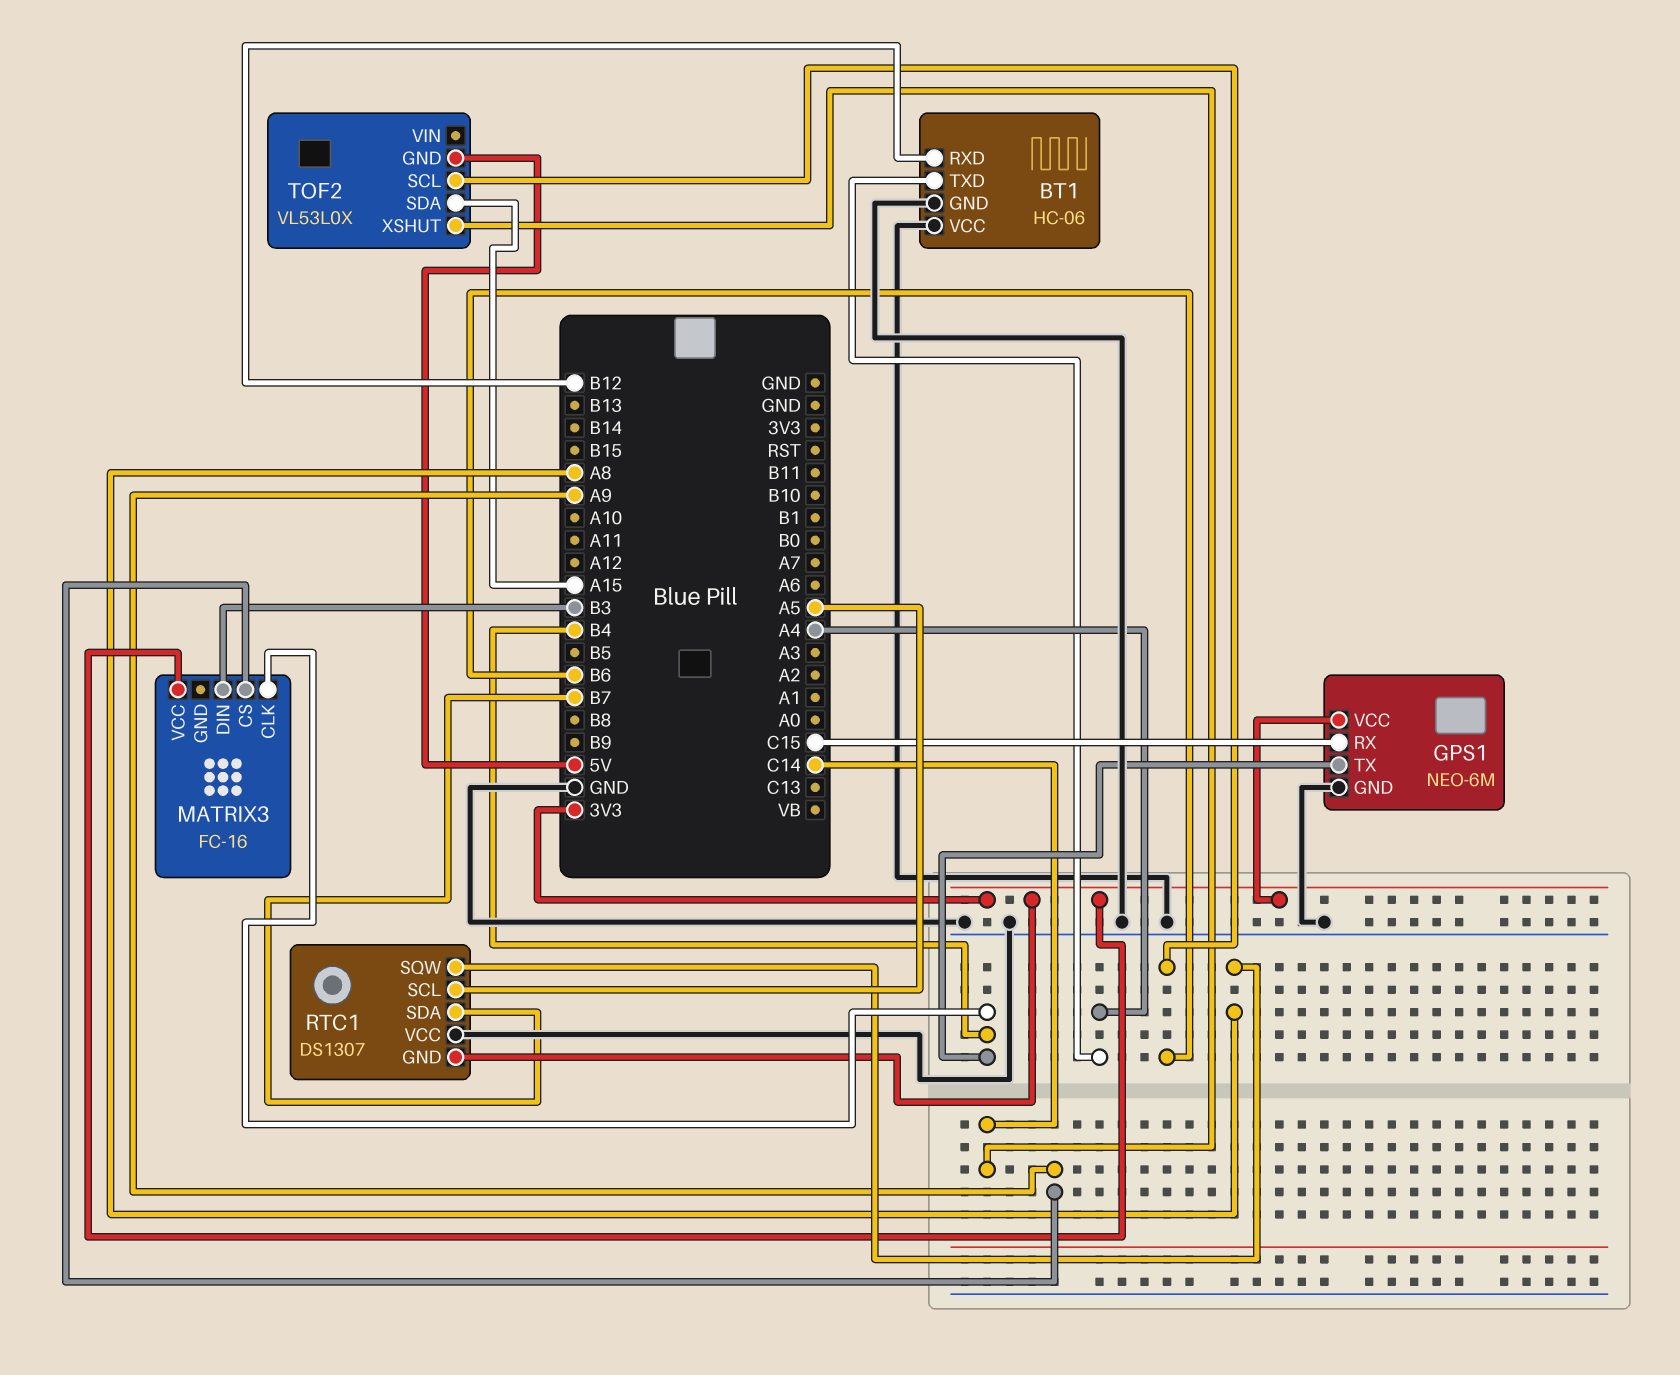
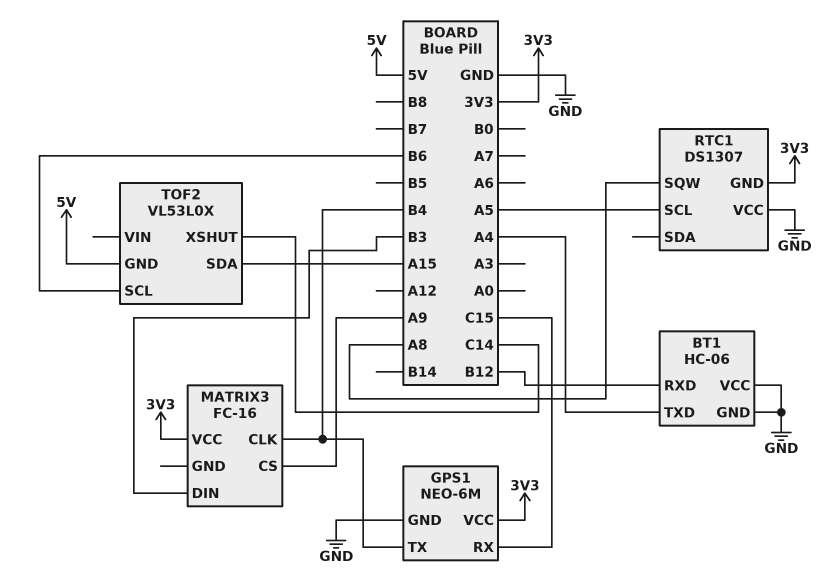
RTC1 pin SDA: B7 -> none

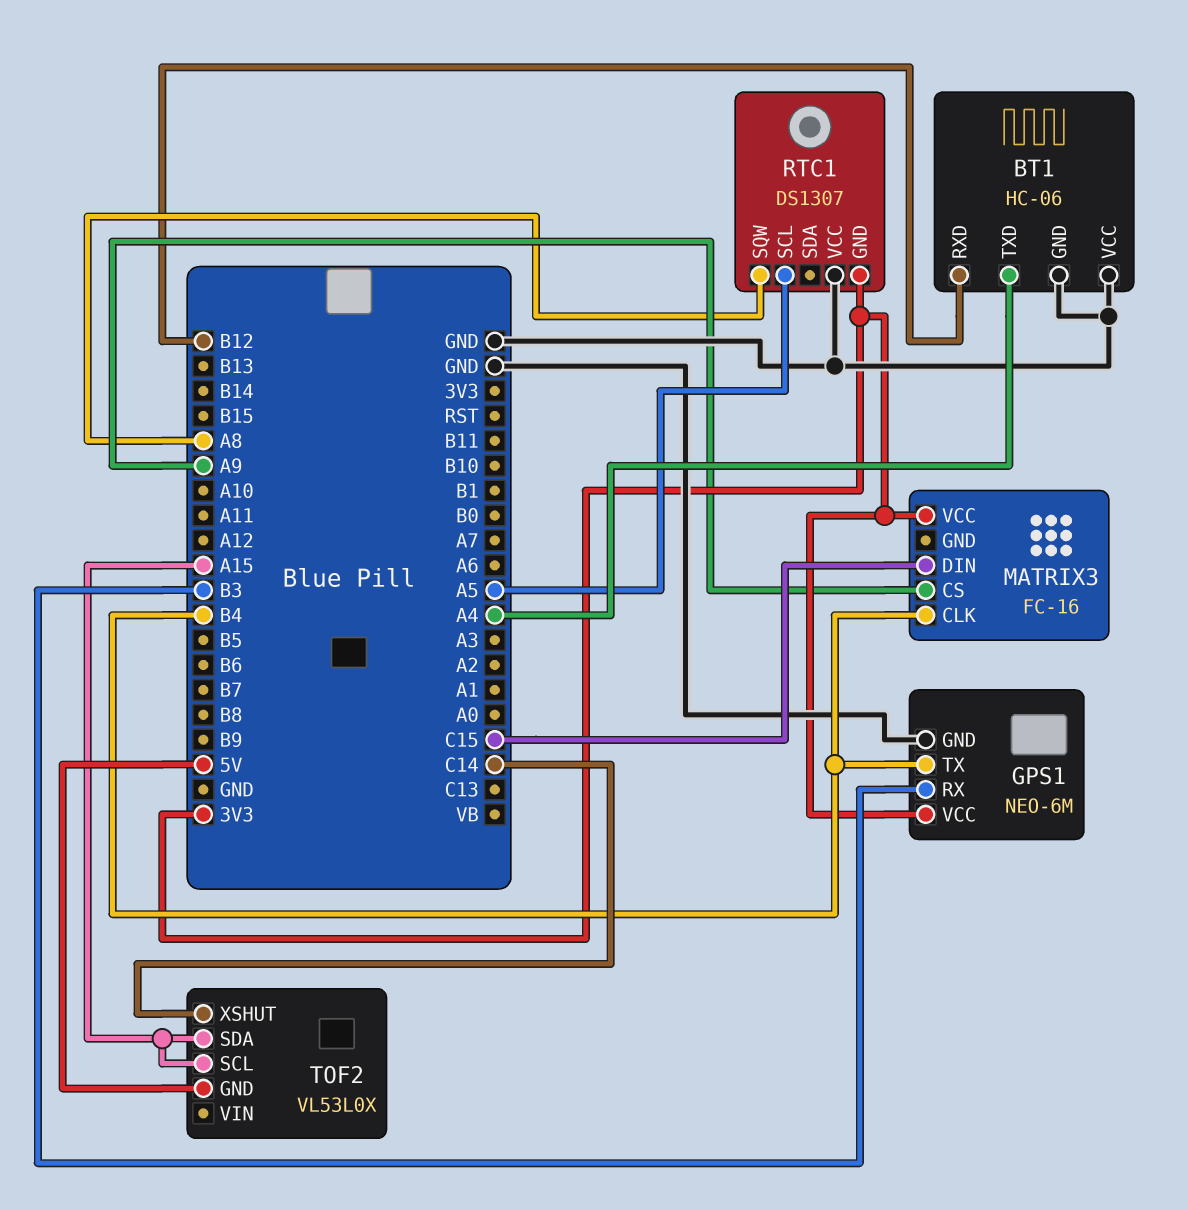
GPS1 pin RX: C15 -> B3
MATRIX3 pin DIN: B3 -> C15
TOF2 pin SCL: B6 -> A15

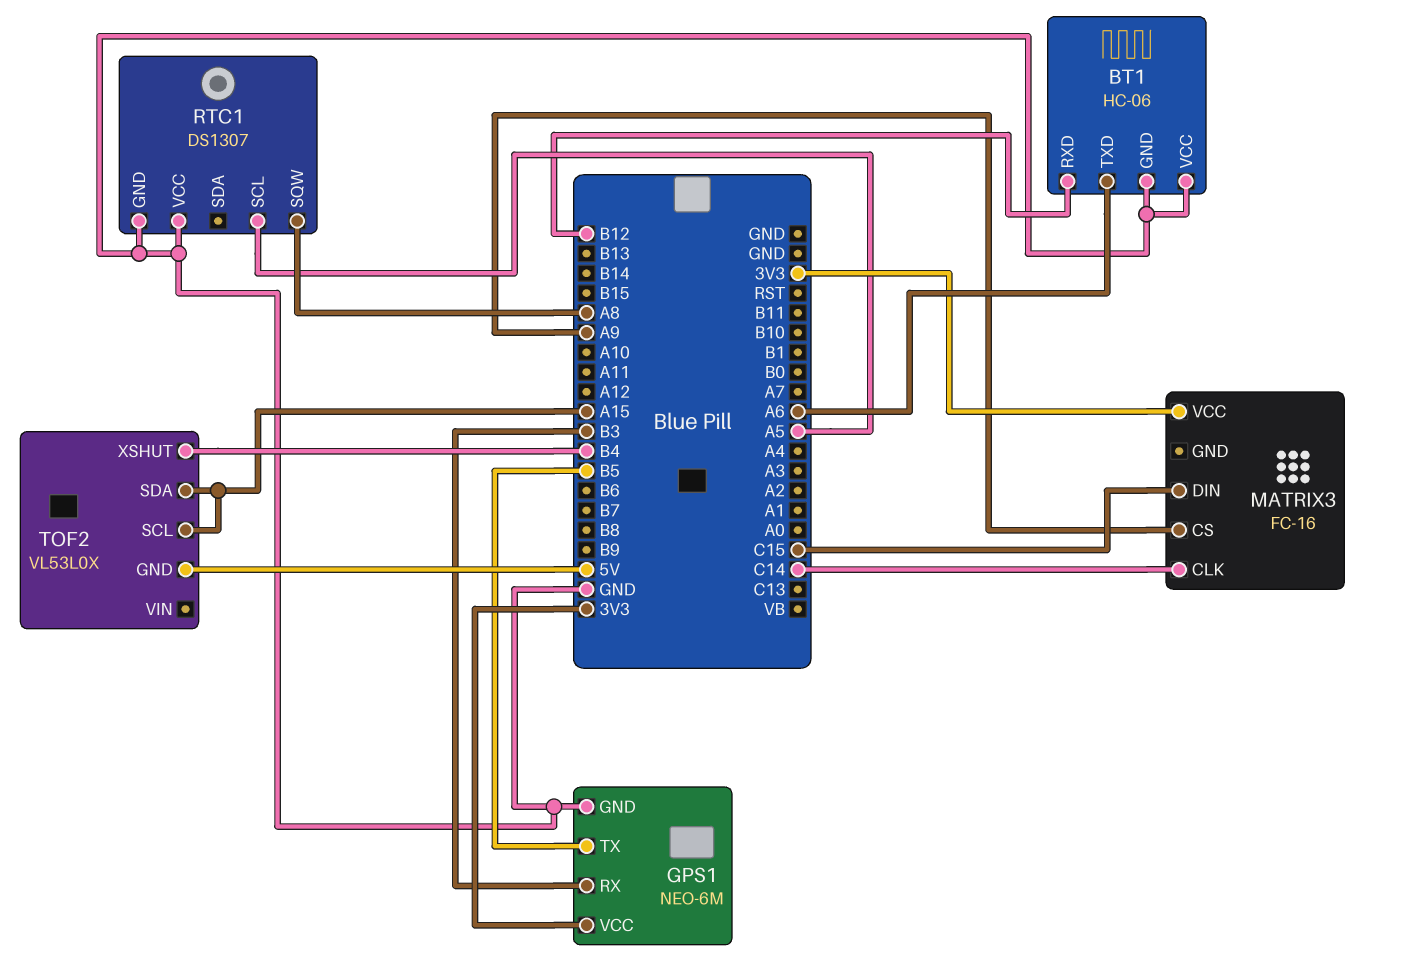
BT1 pin TXD: A4 -> A6
GPS1 pin TX: B4 -> B5
MATRIX3 pin CLK: B4 -> C14
RTC1 pin GND: 3V3 -> GND
TOF2 pin XSHUT: C14 -> B4

